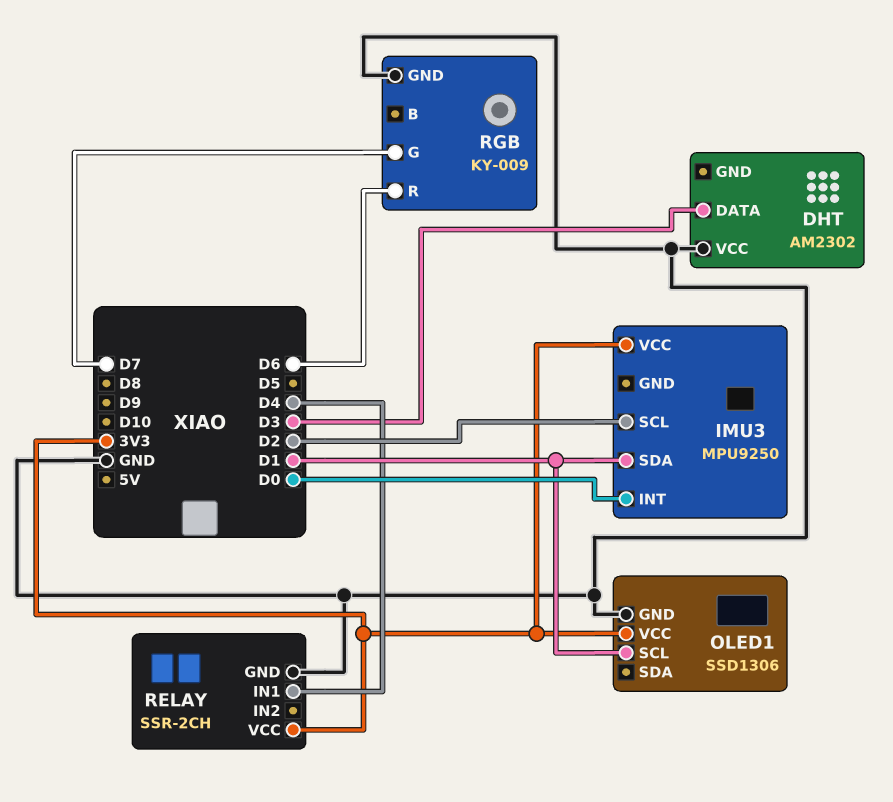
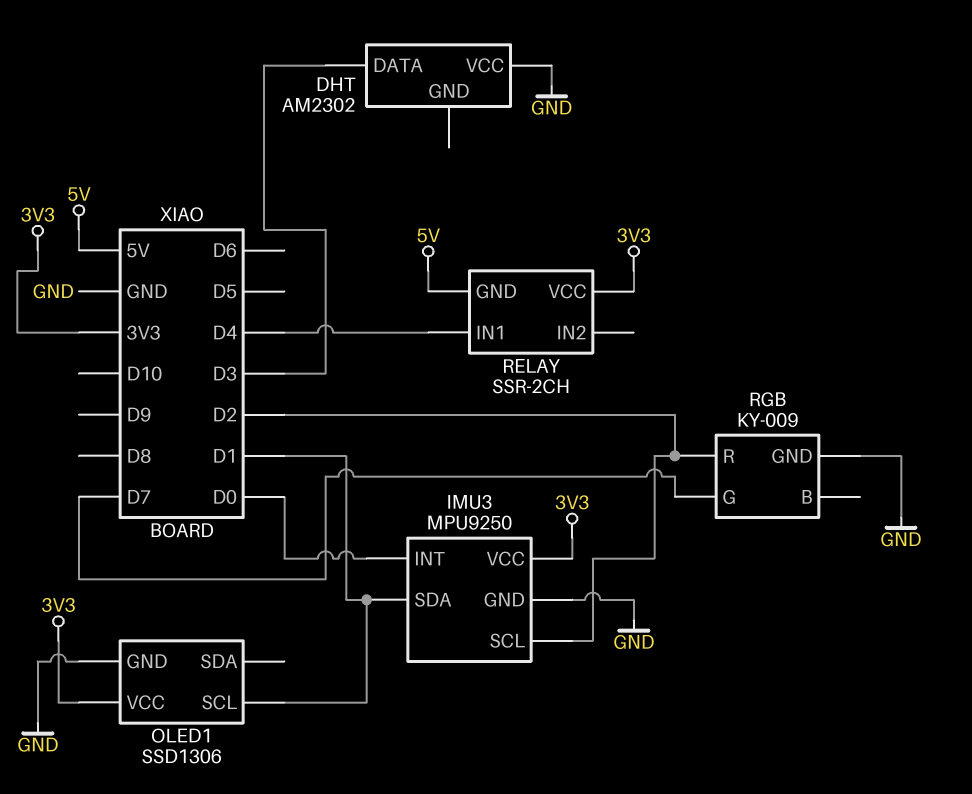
IMU3 pin GND: none -> GND
RELAY pin GND: GND -> 5V
RGB pin R: D6 -> D2

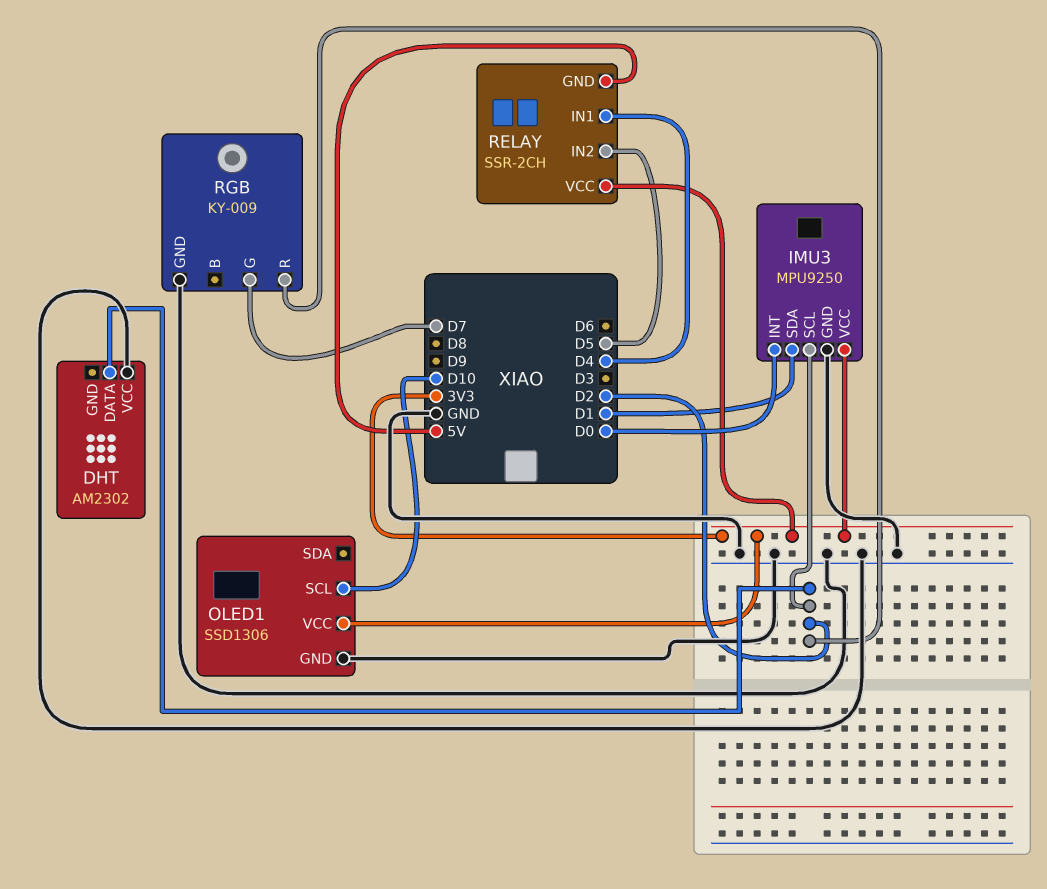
DHT pin DATA: D3 -> D2
OLED1 pin SCL: D1 -> D10
RELAY pin IN2: none -> D5

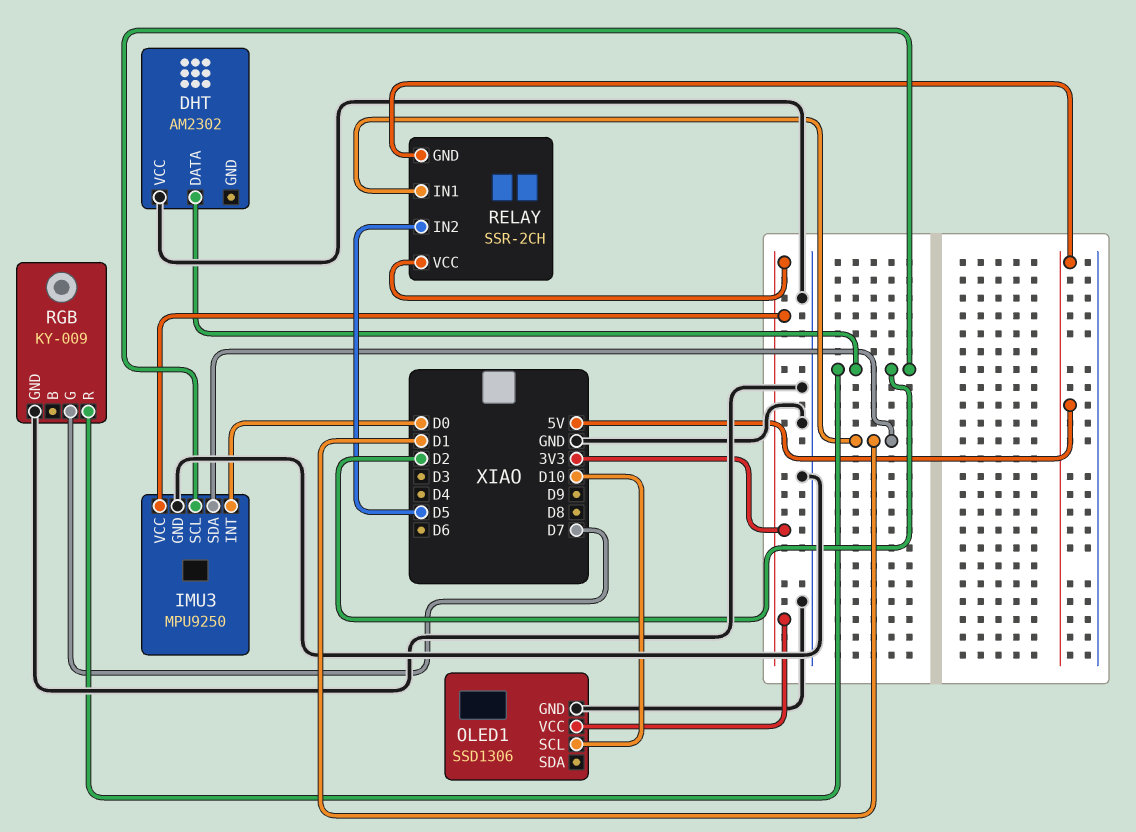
RELAY pin IN1: D4 -> D1

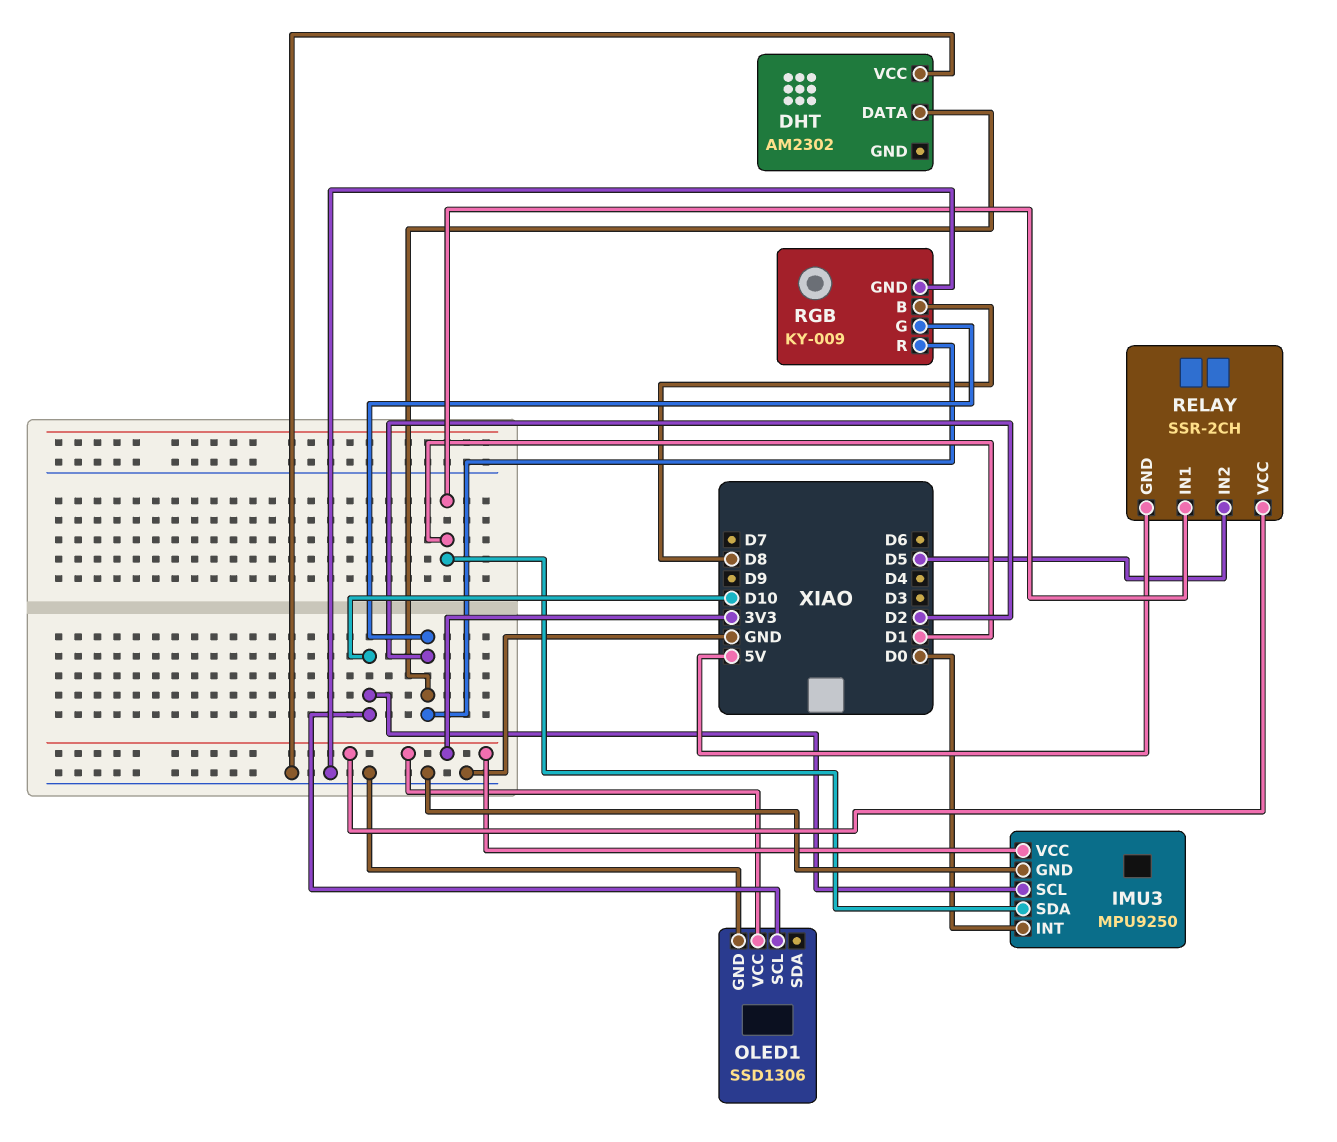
IMU3 pin SCL: D2 -> D10
RGB pin B: none -> D8
RGB pin G: D7 -> D2

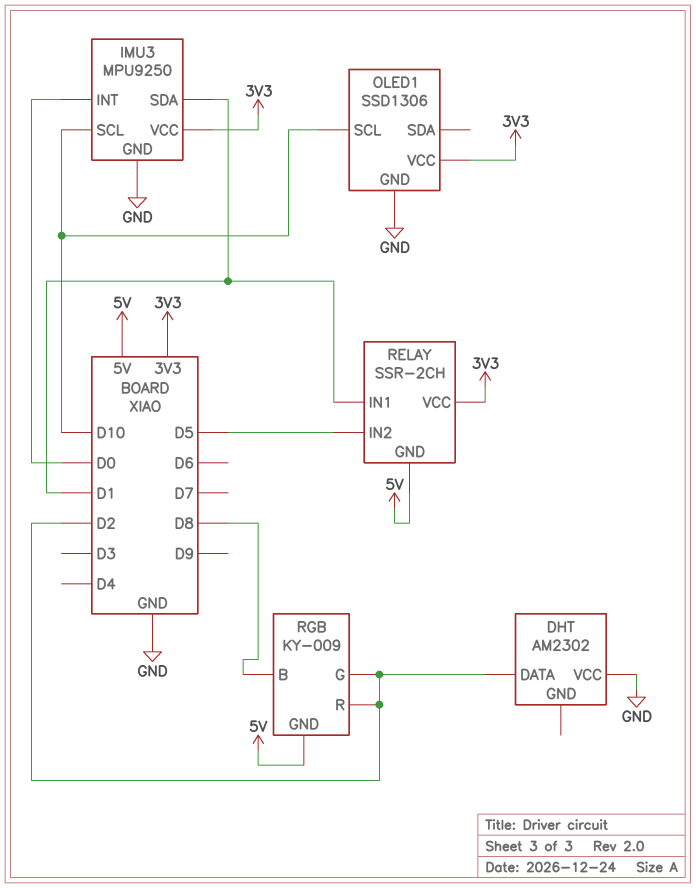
RGB pin GND: GND -> 5V

